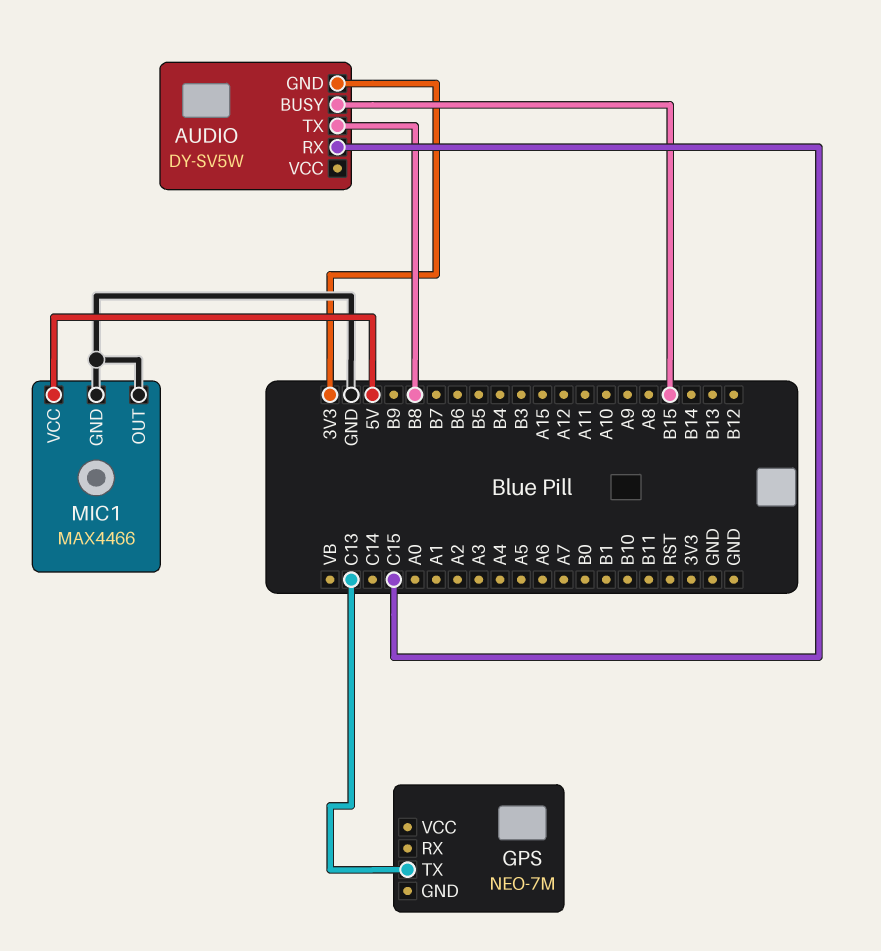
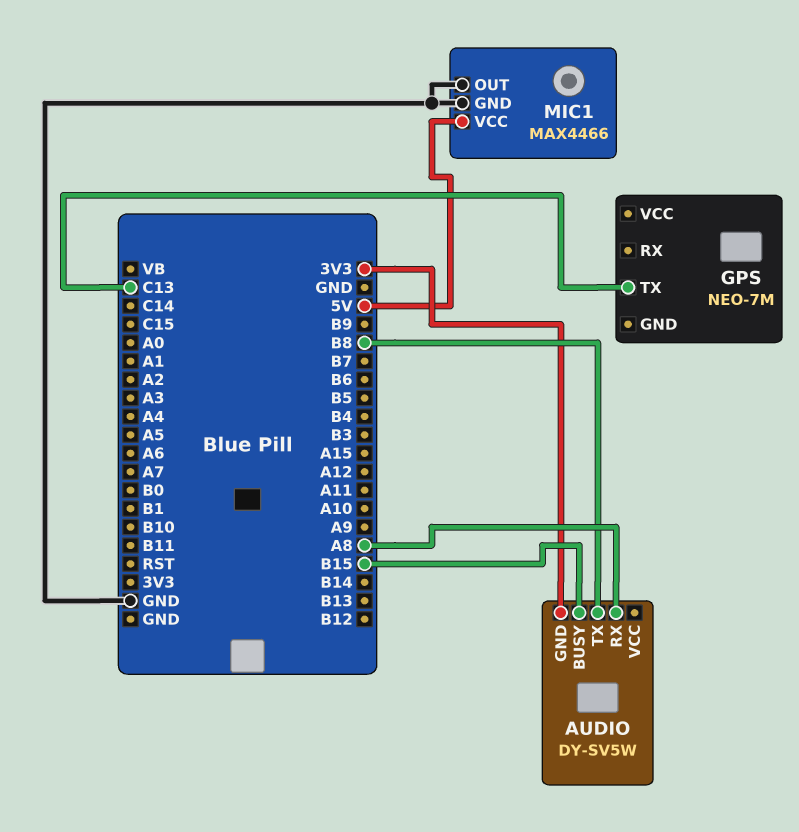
AUDIO pin RX: C15 -> A8

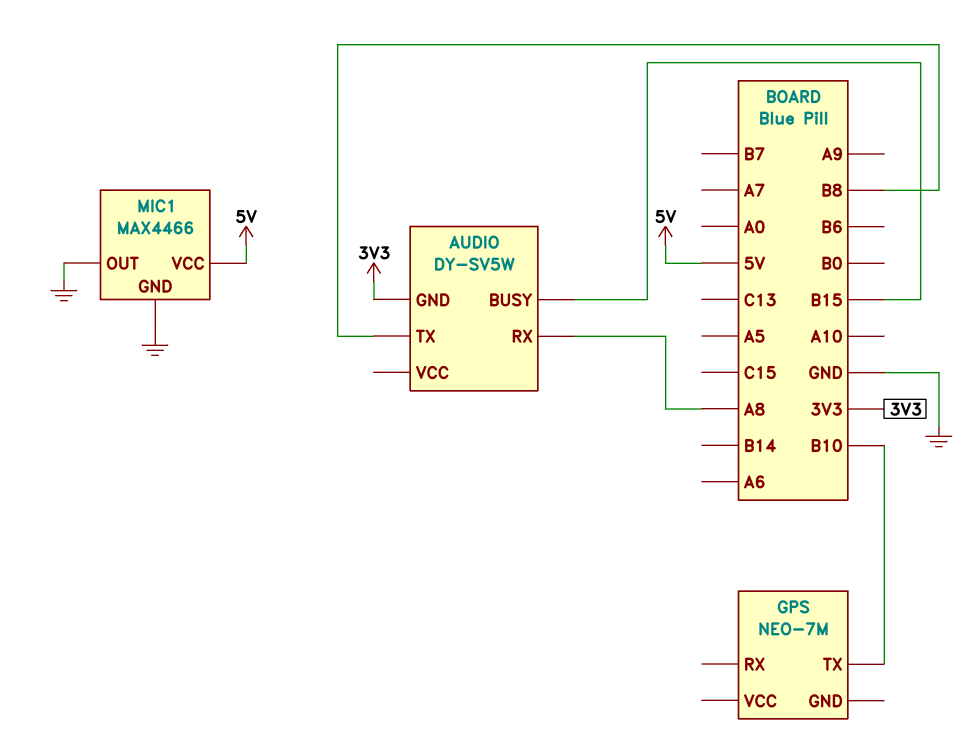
GPS pin TX: C13 -> B10

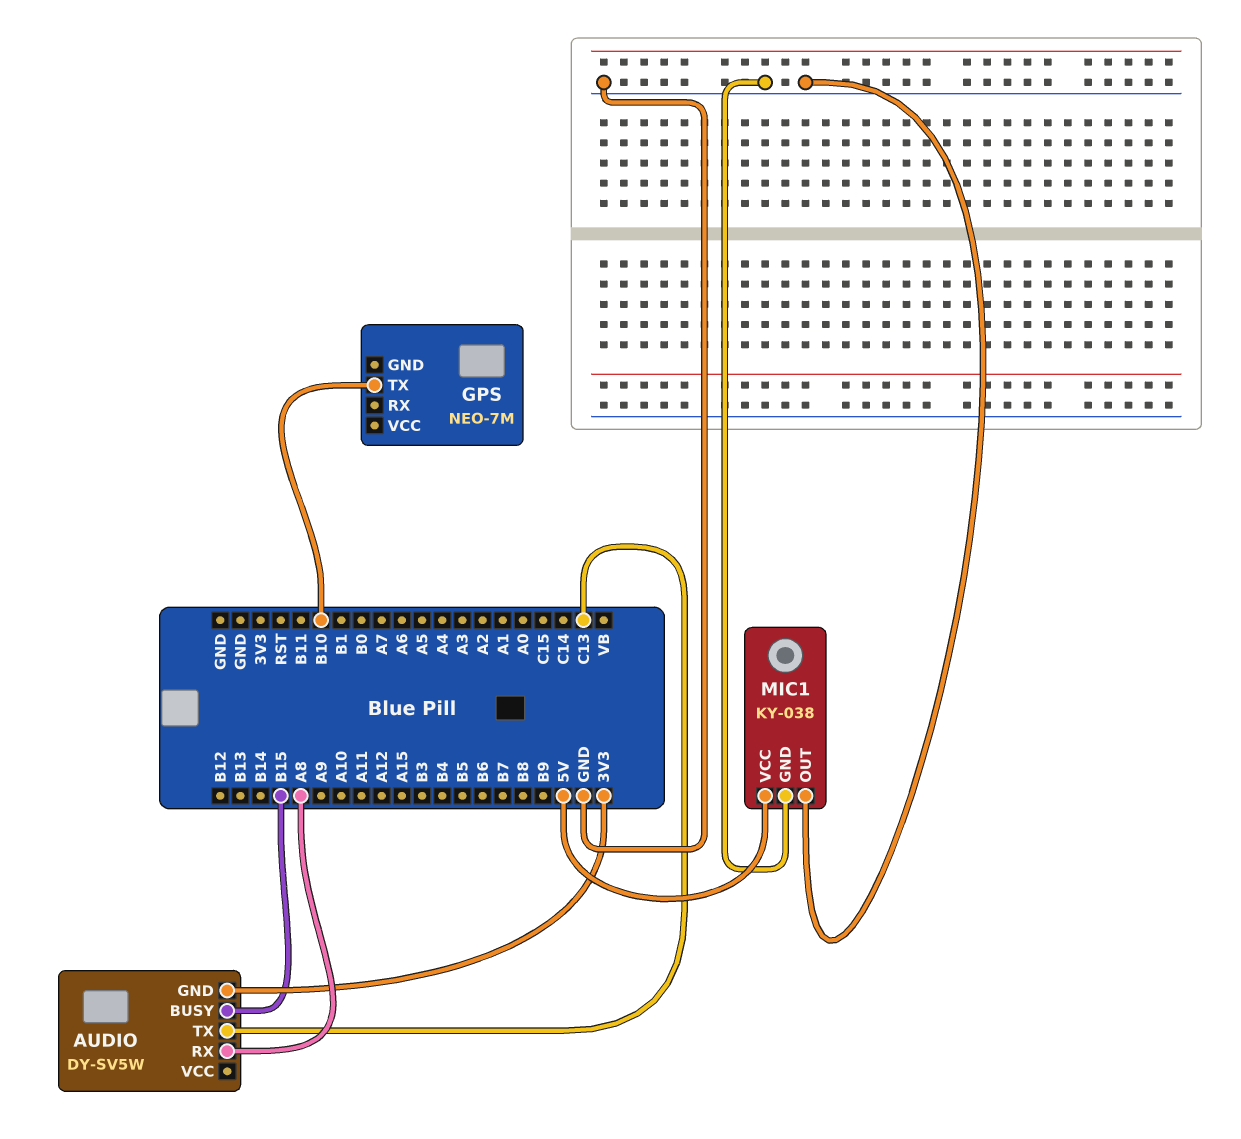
AUDIO pin TX: B8 -> C13
MIC1: MAX4466 -> KY-038

